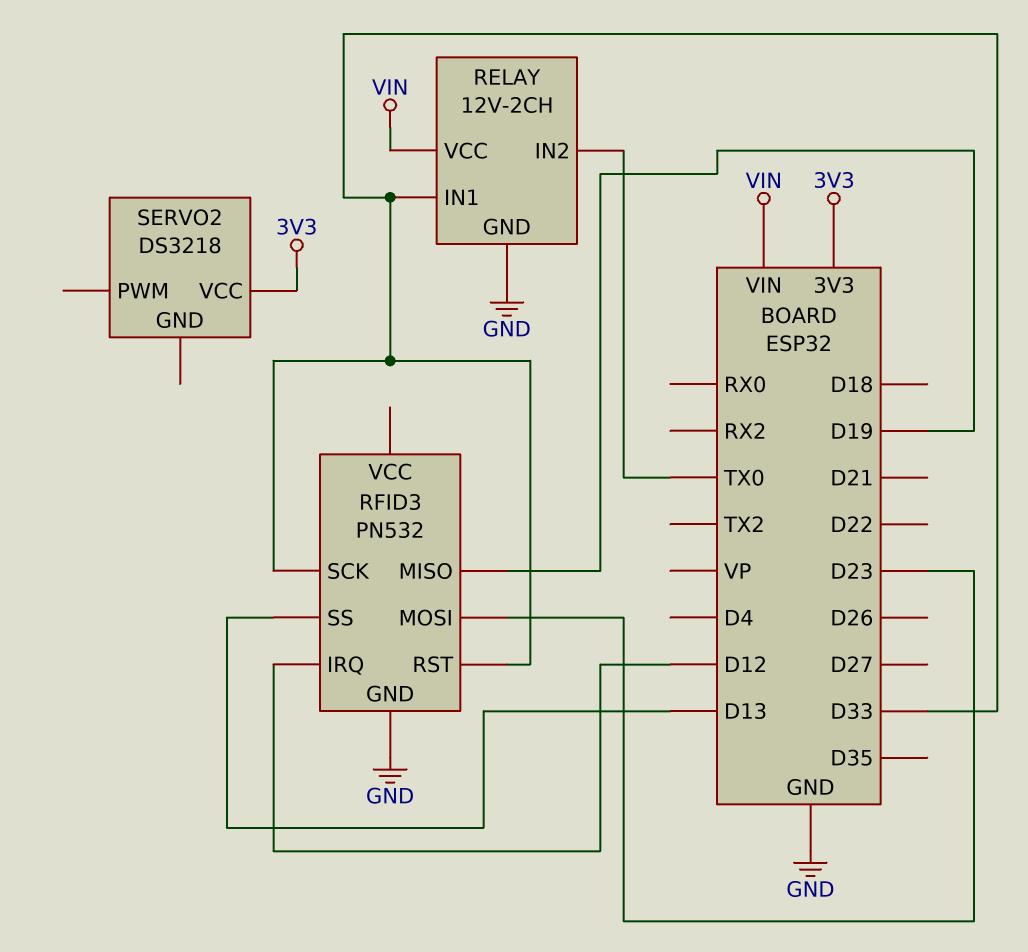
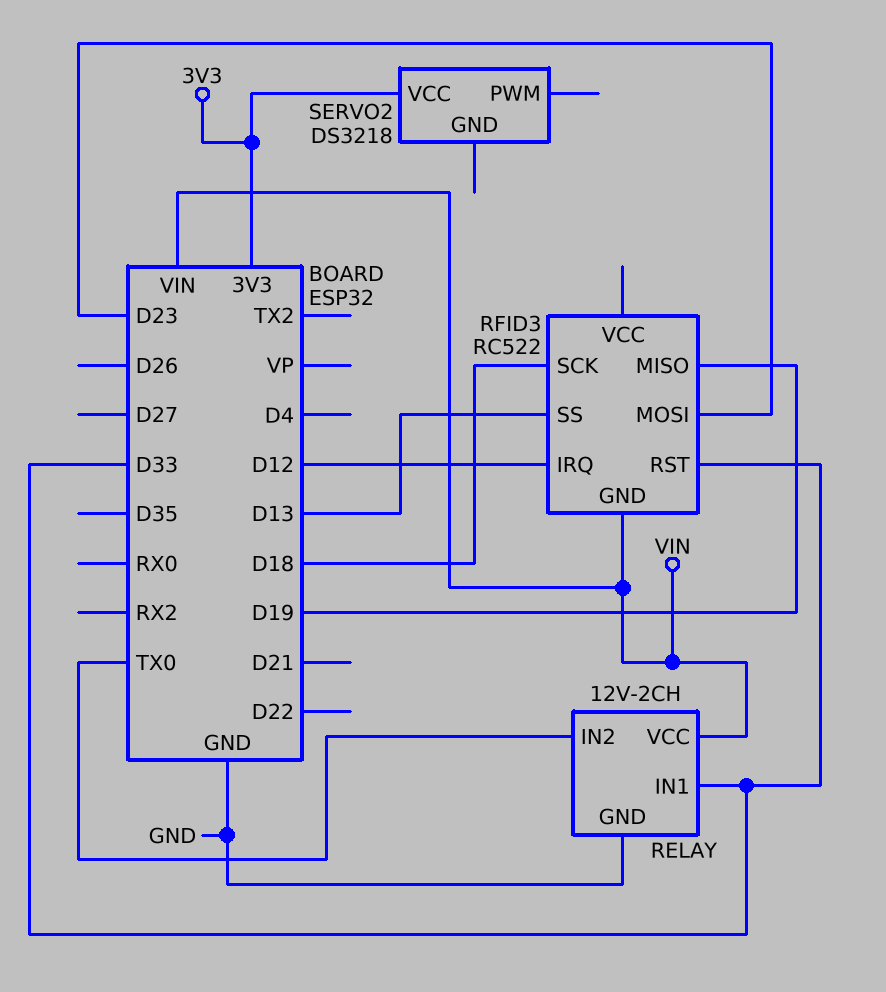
RFID3: PN532 -> RC522
RFID3 pin GND: GND -> VIN
RFID3 pin SCK: D33 -> D18

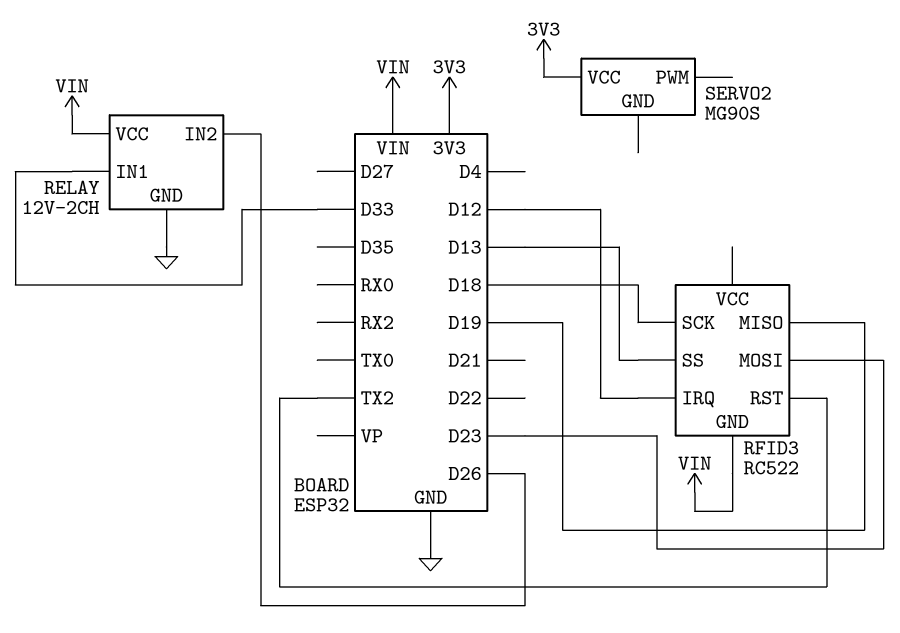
RELAY pin IN2: TX0 -> D26
RFID3 pin RST: D33 -> TX2
SERVO2: DS3218 -> MG90S

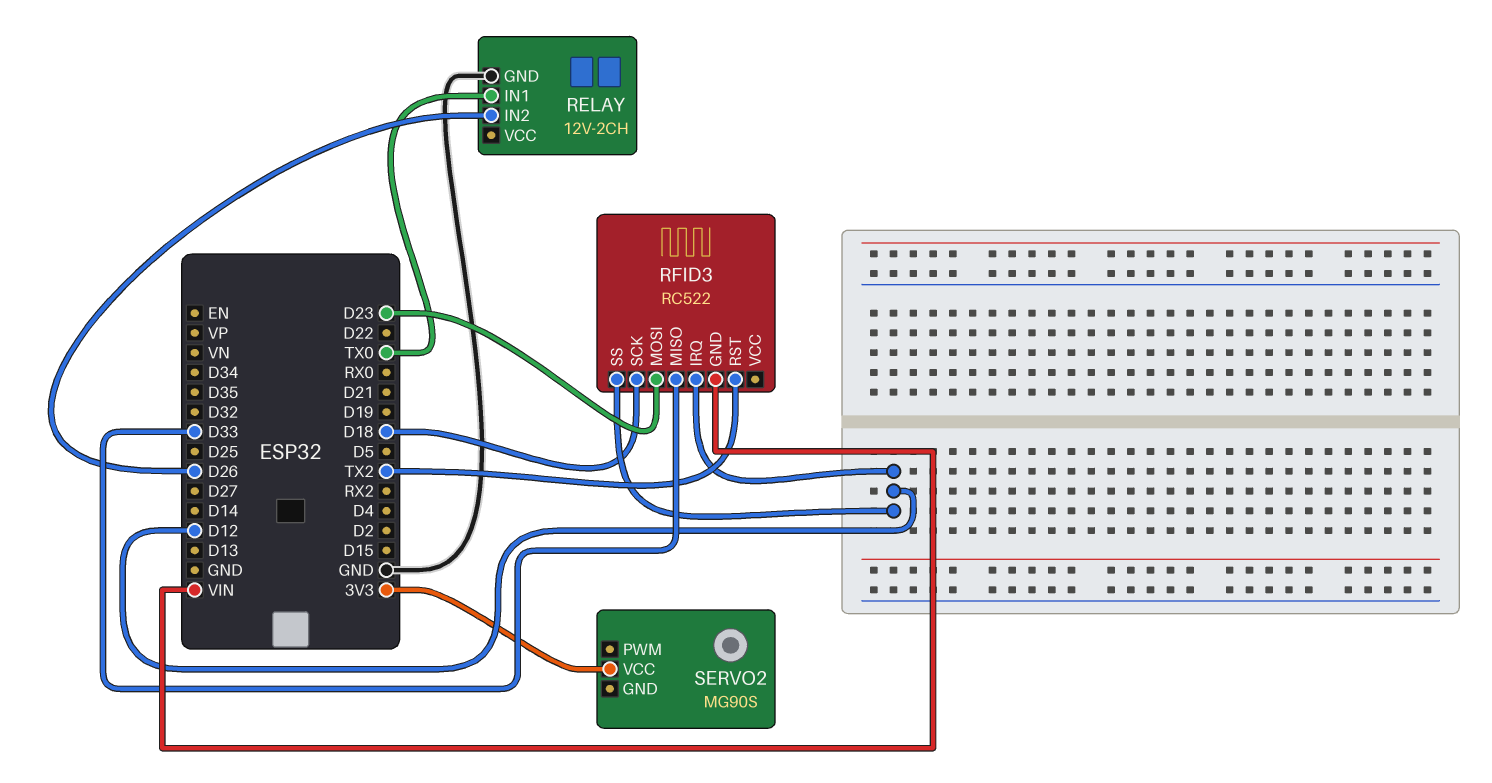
RELAY pin IN1: D33 -> TX0
RELAY pin VCC: VIN -> none
RFID3 pin MISO: D19 -> D33
RFID3 pin SS: D13 -> D12

